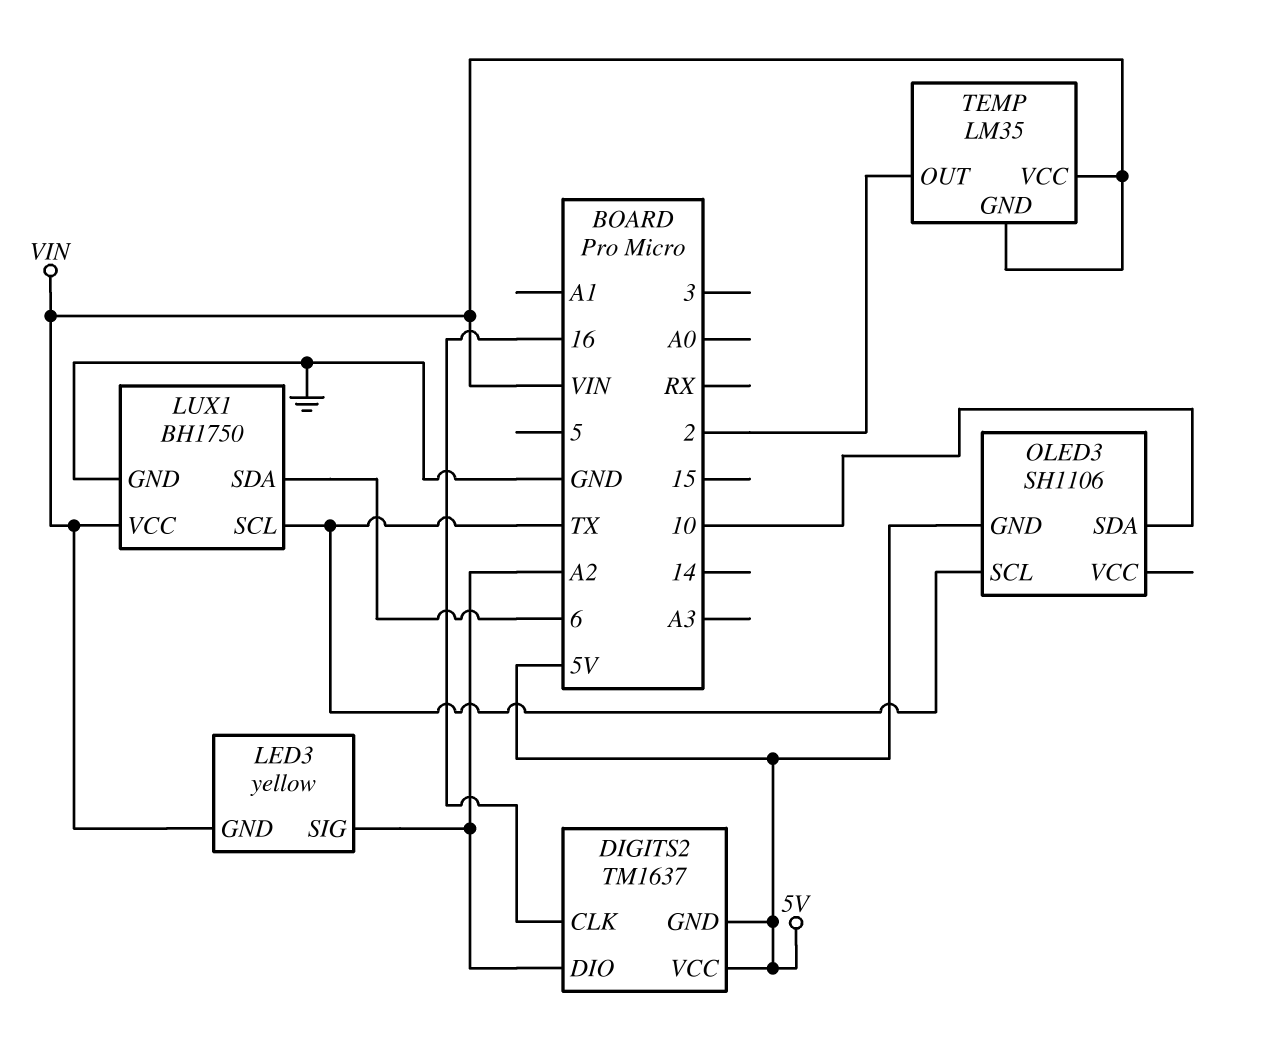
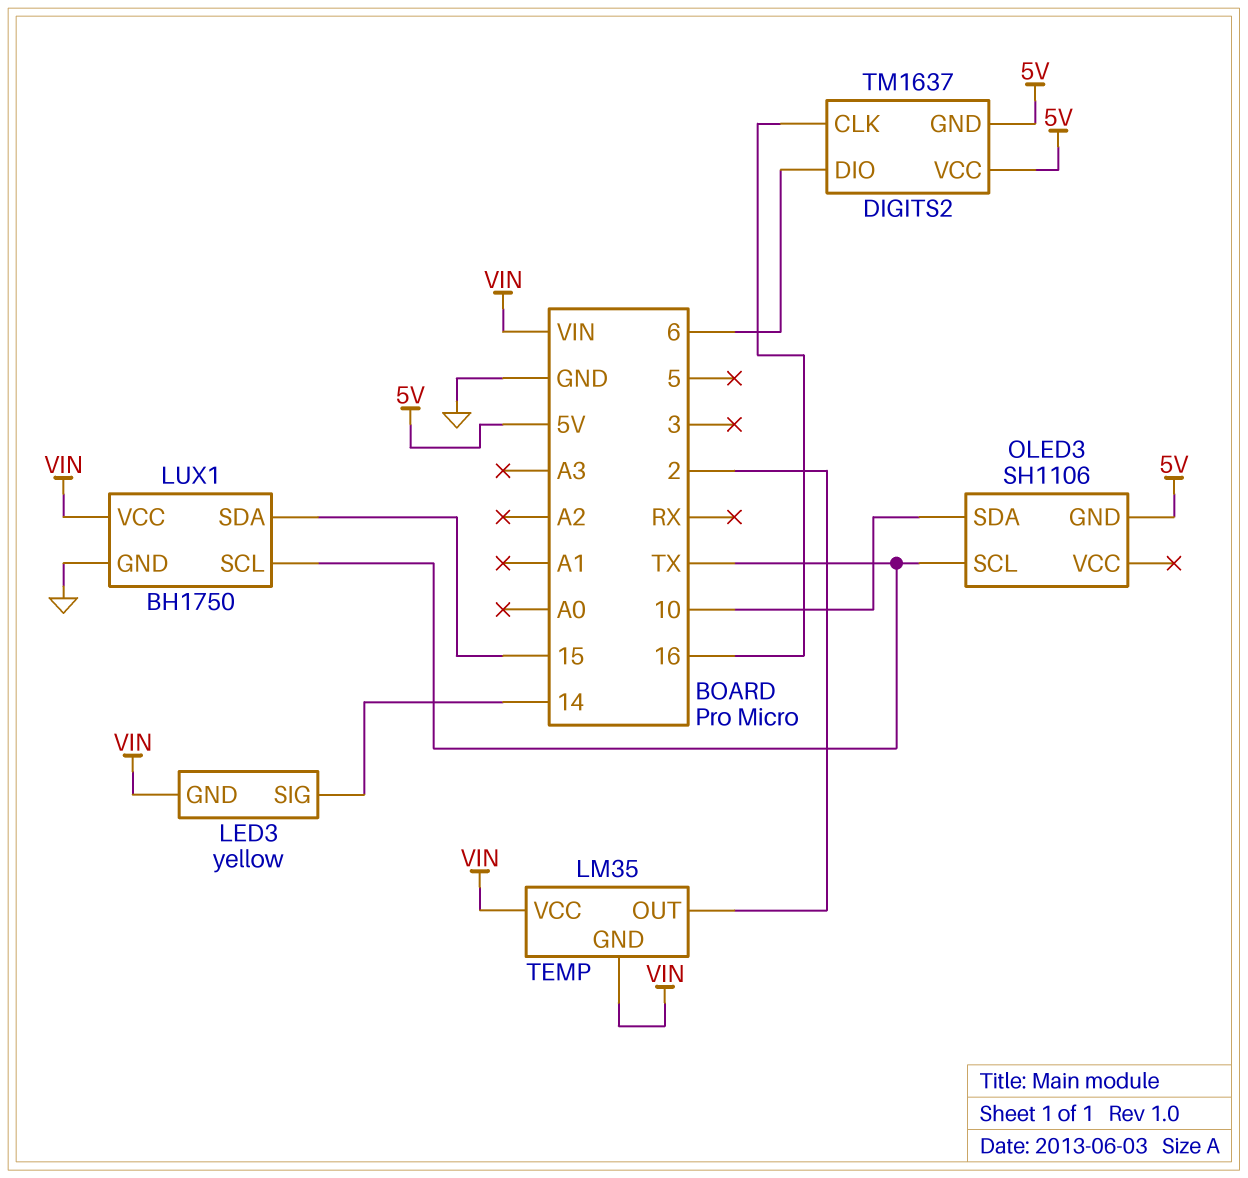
DIGITS2 pin DIO: A2 -> 6
LED3 pin SIG: A2 -> 14
LUX1 pin SDA: 6 -> 15

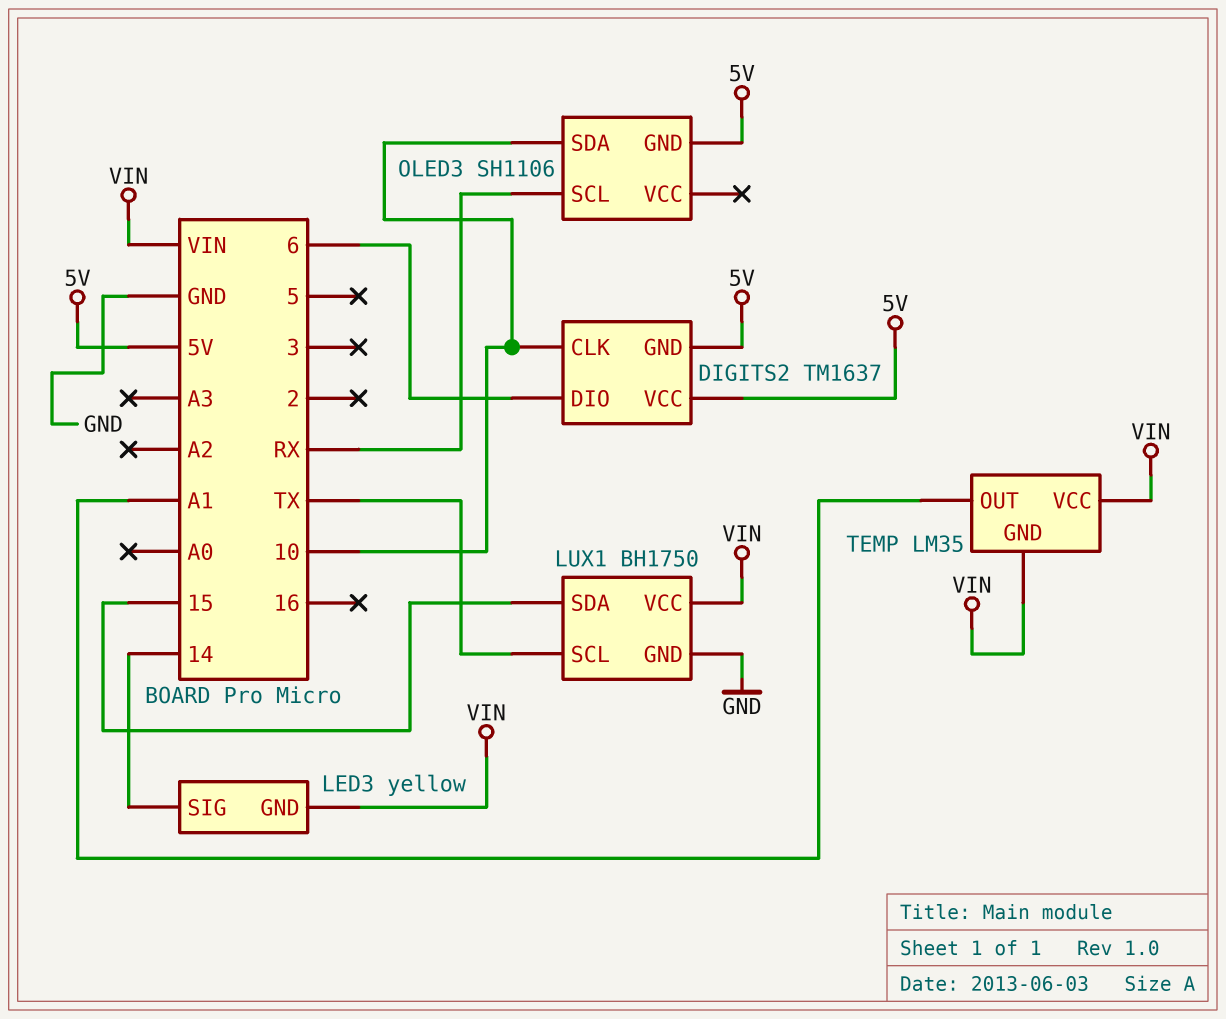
DIGITS2 pin CLK: 16 -> 10
OLED3 pin SCL: TX -> RX
TEMP pin OUT: 2 -> A1

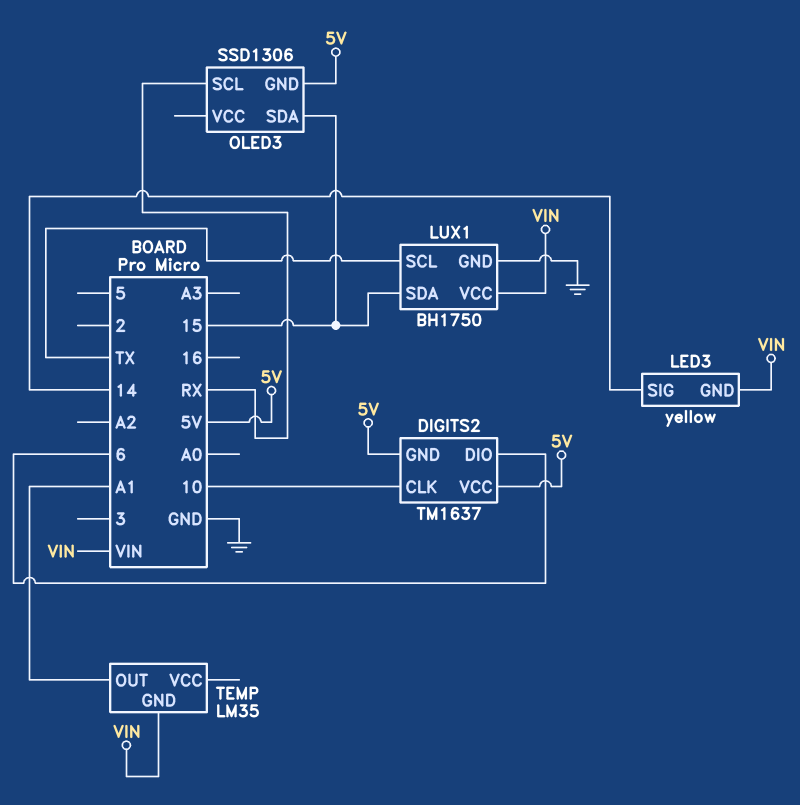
OLED3: SH1106 -> SSD1306
OLED3 pin SDA: 10 -> 15
TEMP pin VCC: VIN -> none

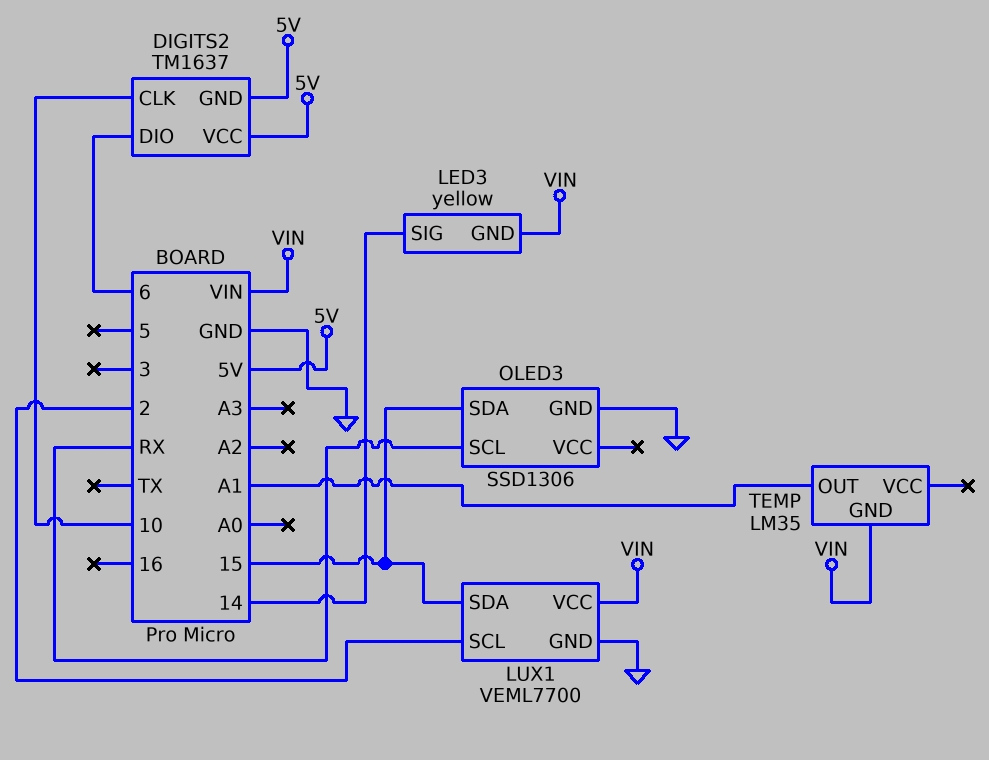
LUX1: BH1750 -> VEML7700
LUX1 pin SCL: TX -> 2
OLED3 pin GND: 5V -> GND

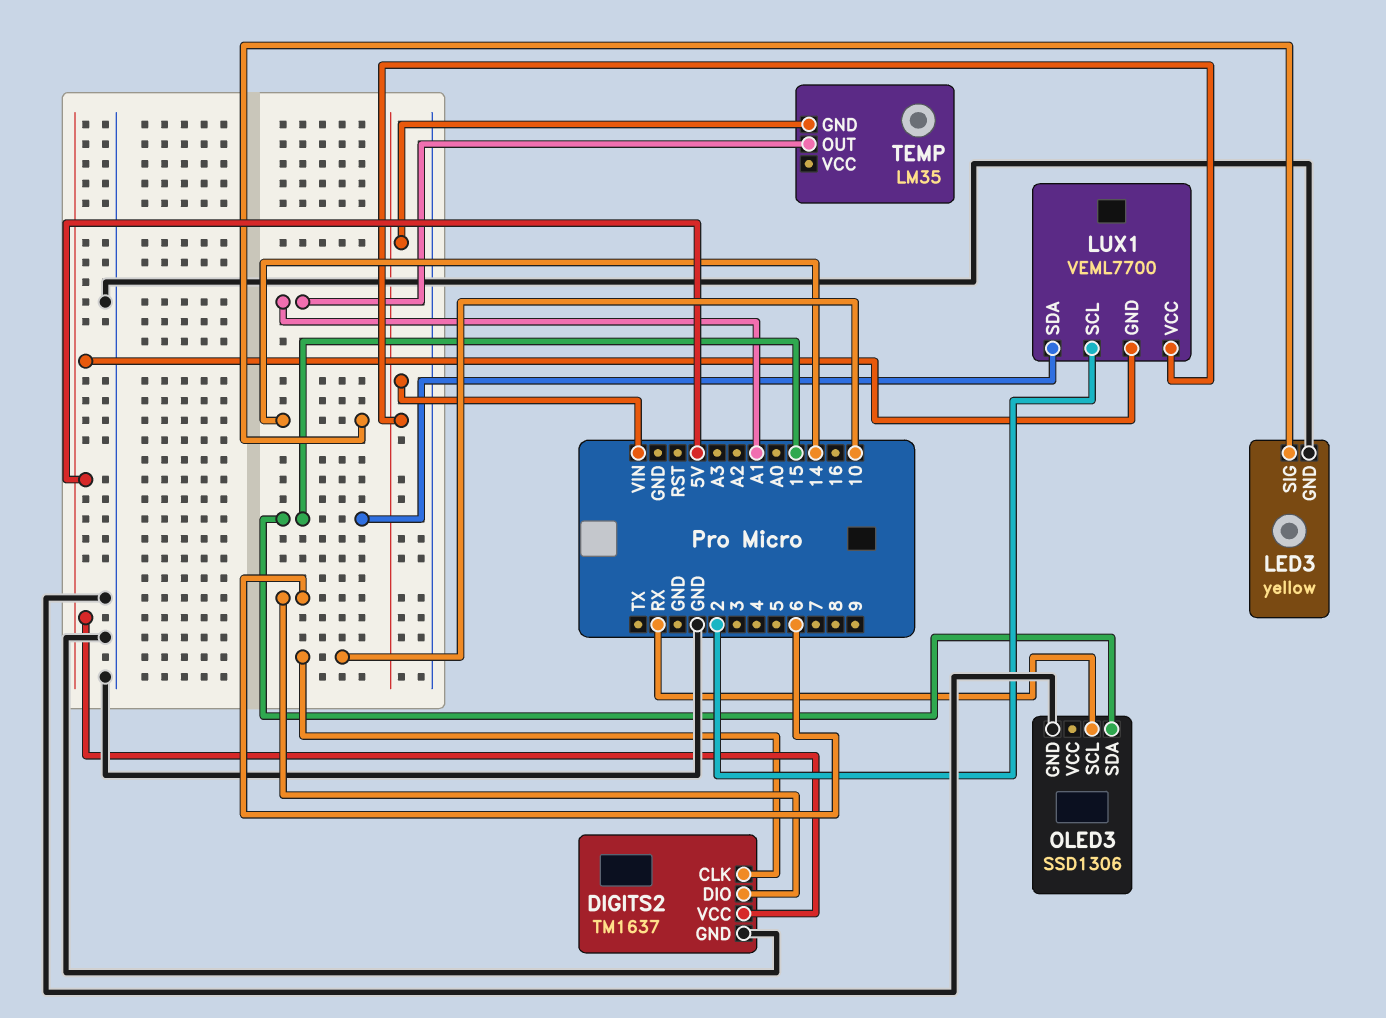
DIGITS2 pin GND: 5V -> GND
LED3 pin GND: VIN -> GND
LUX1 pin GND: GND -> 5V

